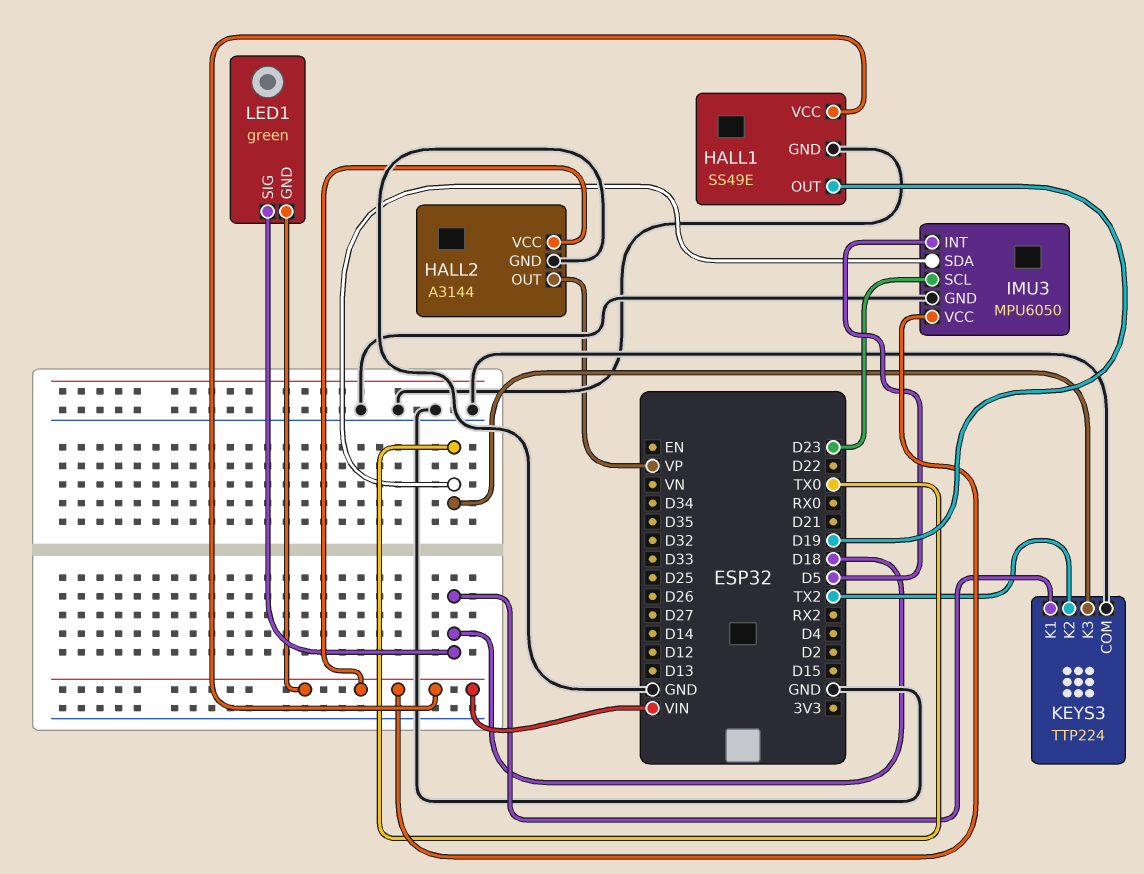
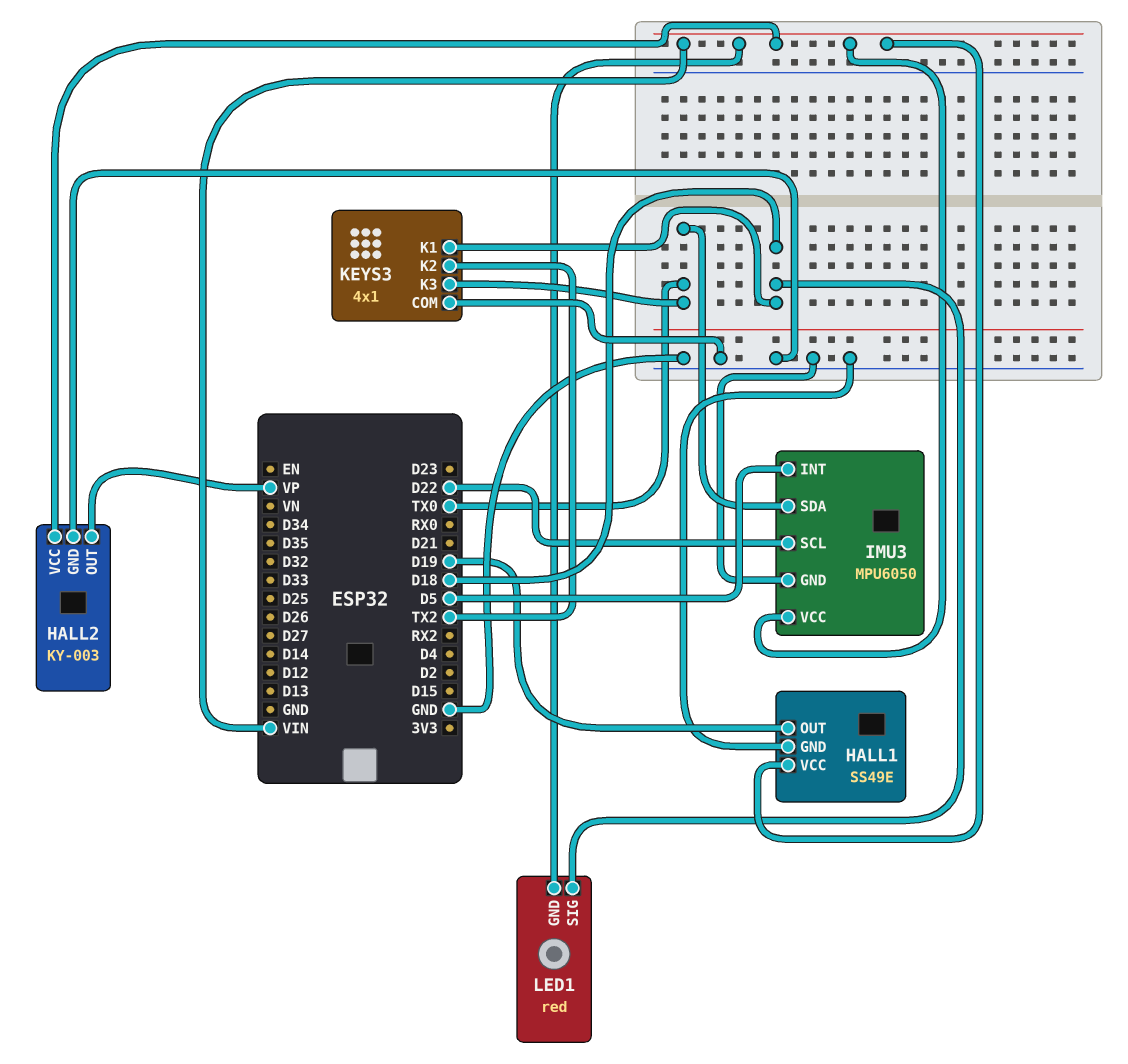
HALL2: A3144 -> KY-003
IMU3 pin SCL: D23 -> D22
KEYS3: TTP224 -> 4x1
LED1: green -> red

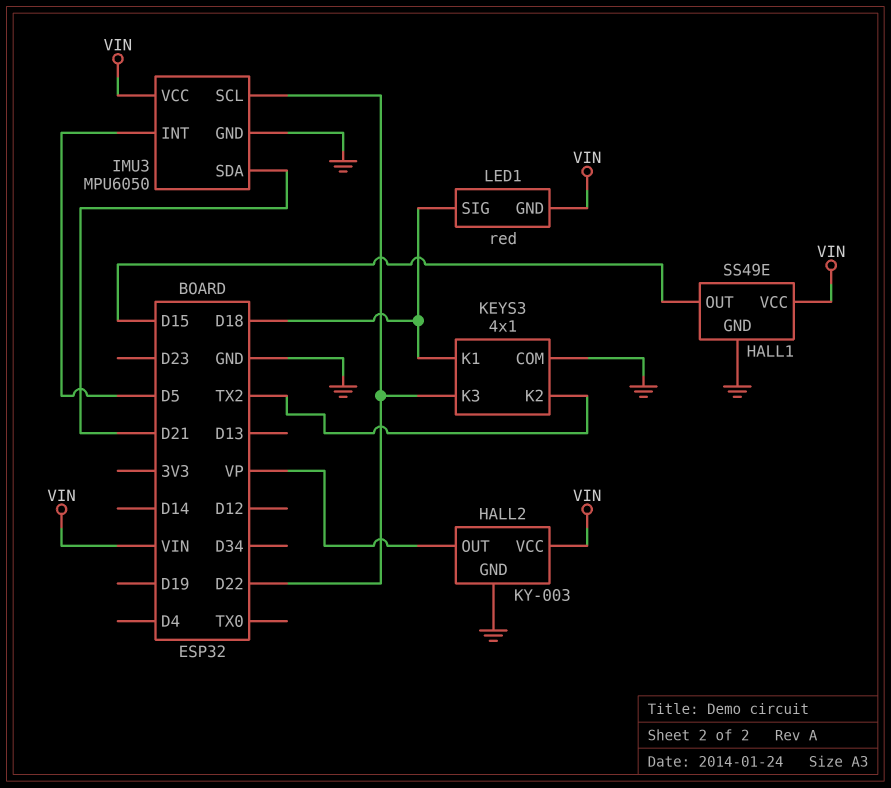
HALL1 pin OUT: D19 -> D15
IMU3 pin SDA: TX0 -> D21
KEYS3 pin K3: TX0 -> D22

